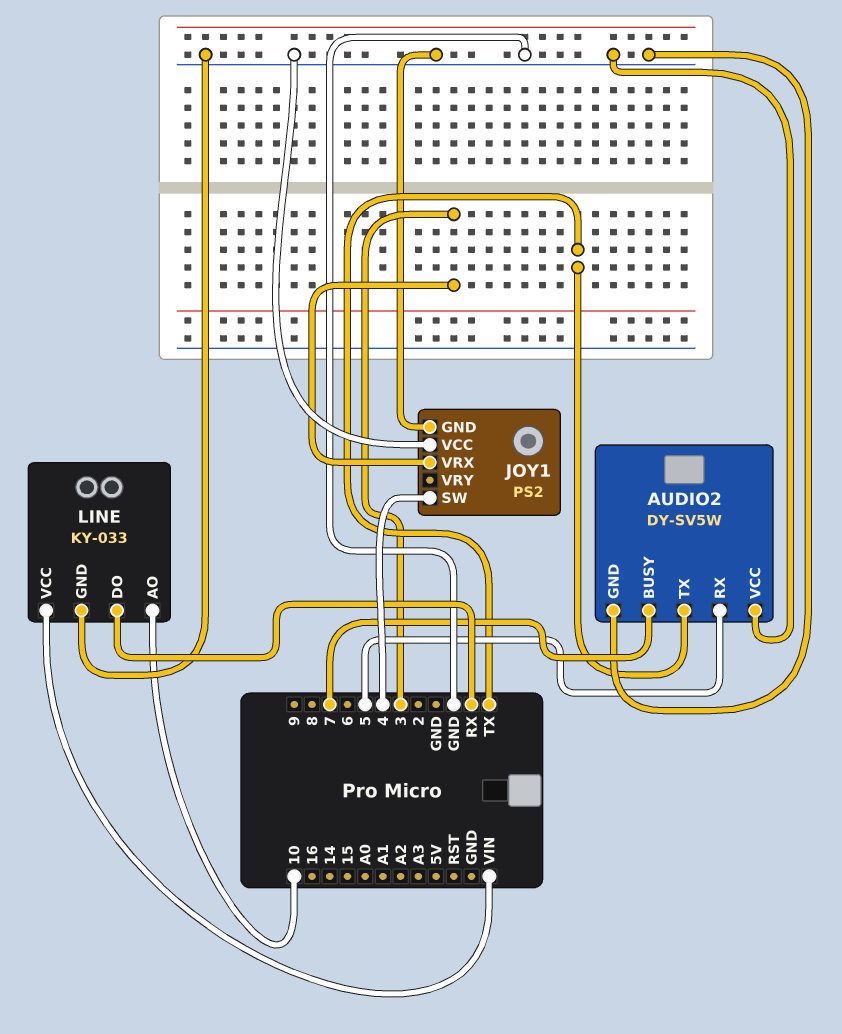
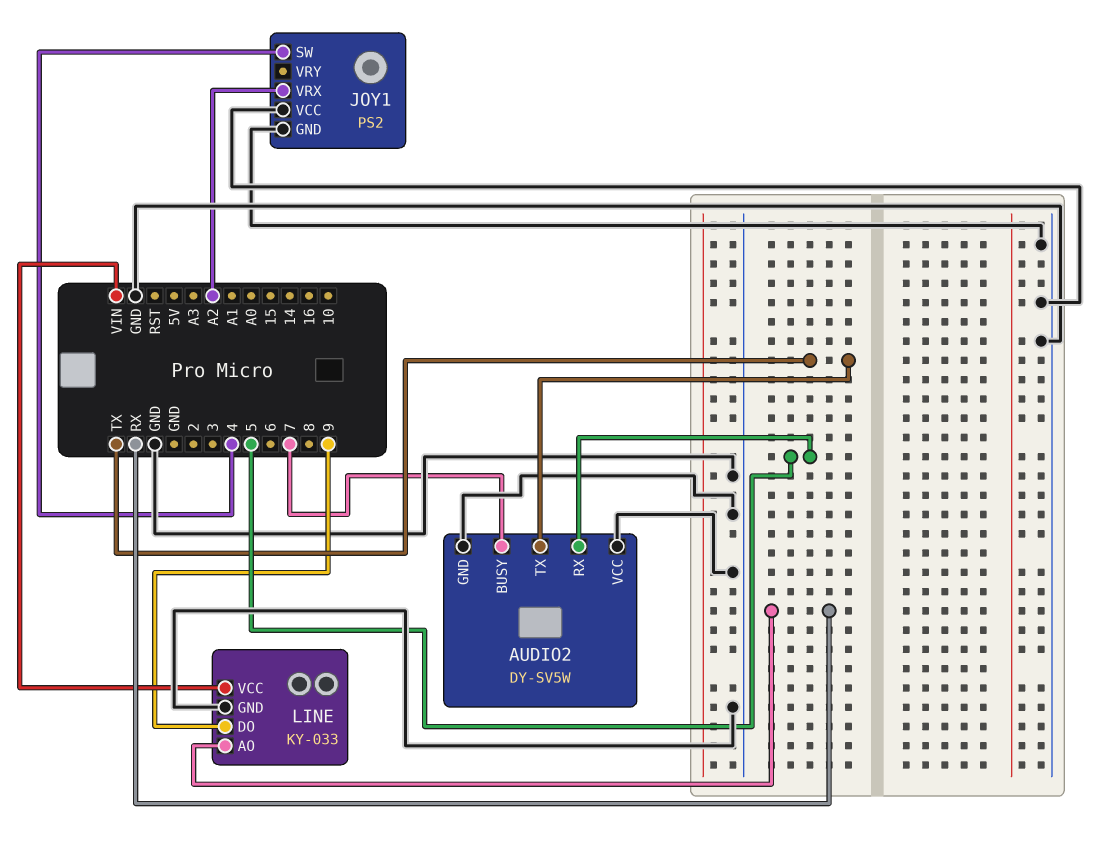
JOY1 pin VRX: 3 -> A2
LINE pin AO: 10 -> RX
LINE pin DO: RX -> 9

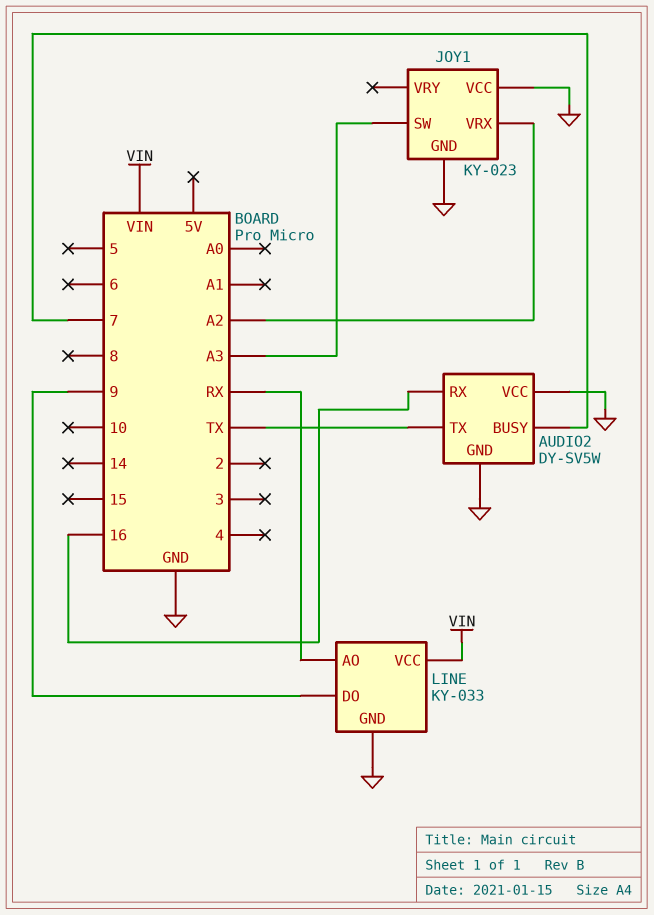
AUDIO2 pin RX: 5 -> 16
JOY1: PS2 -> KY-023
JOY1 pin SW: 4 -> A3

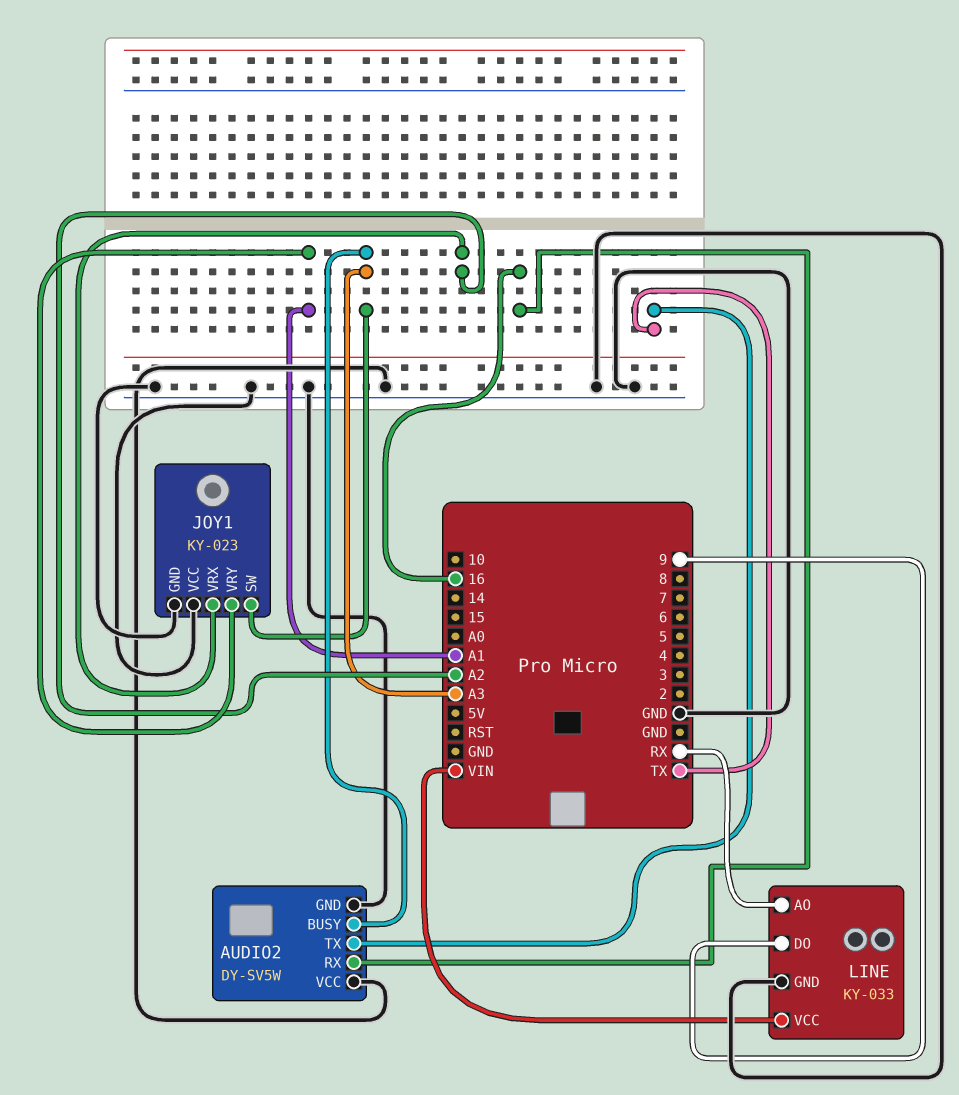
AUDIO2 pin BUSY: 7 -> A3
JOY1 pin VRY: none -> A1

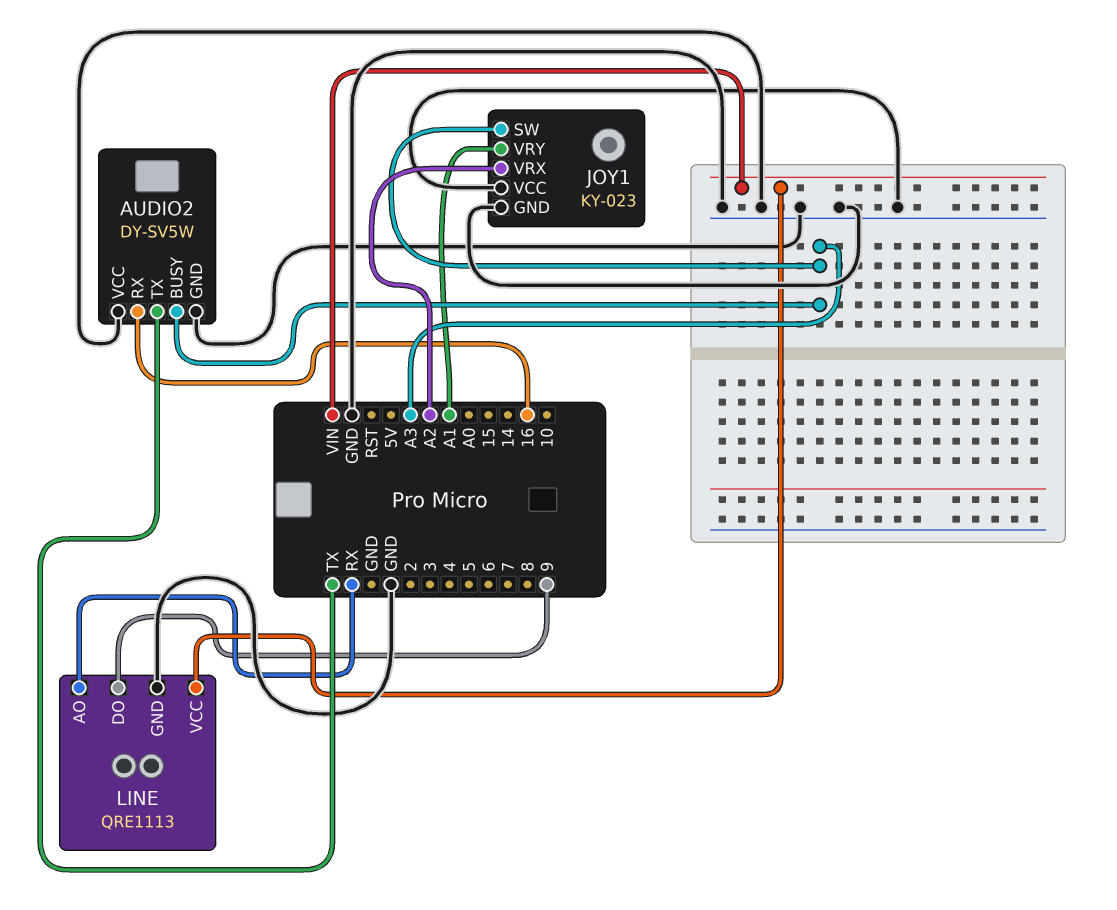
LINE: KY-033 -> QRE1113

